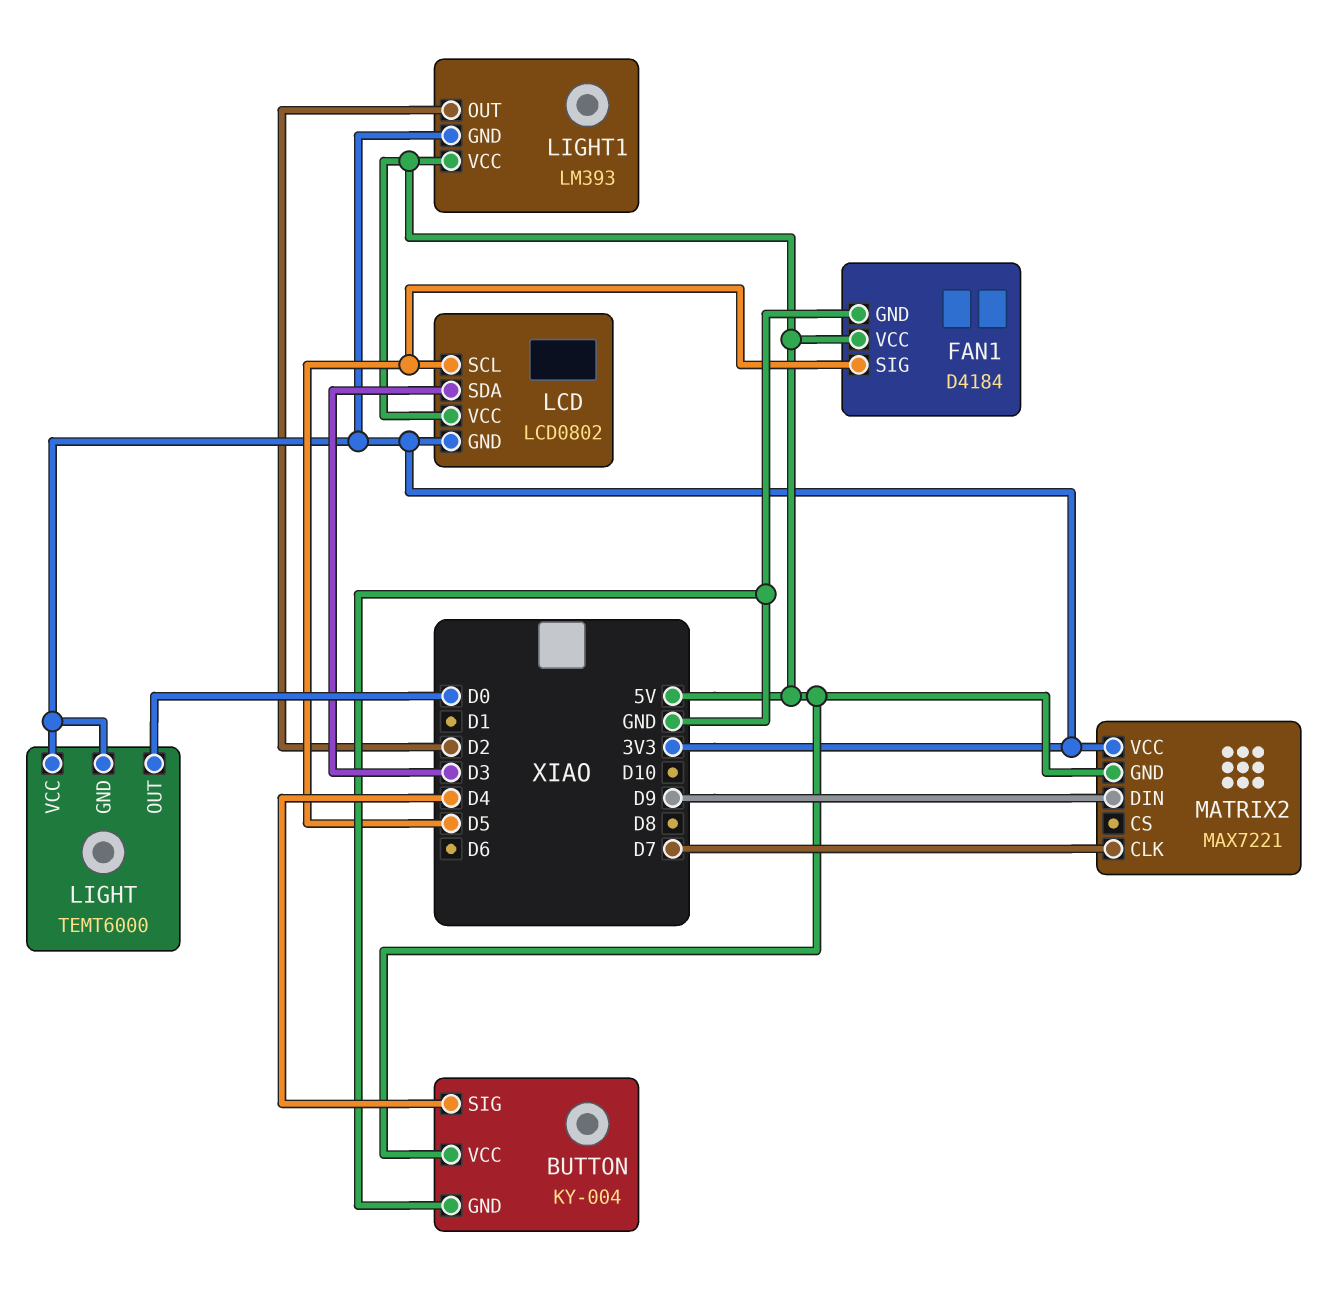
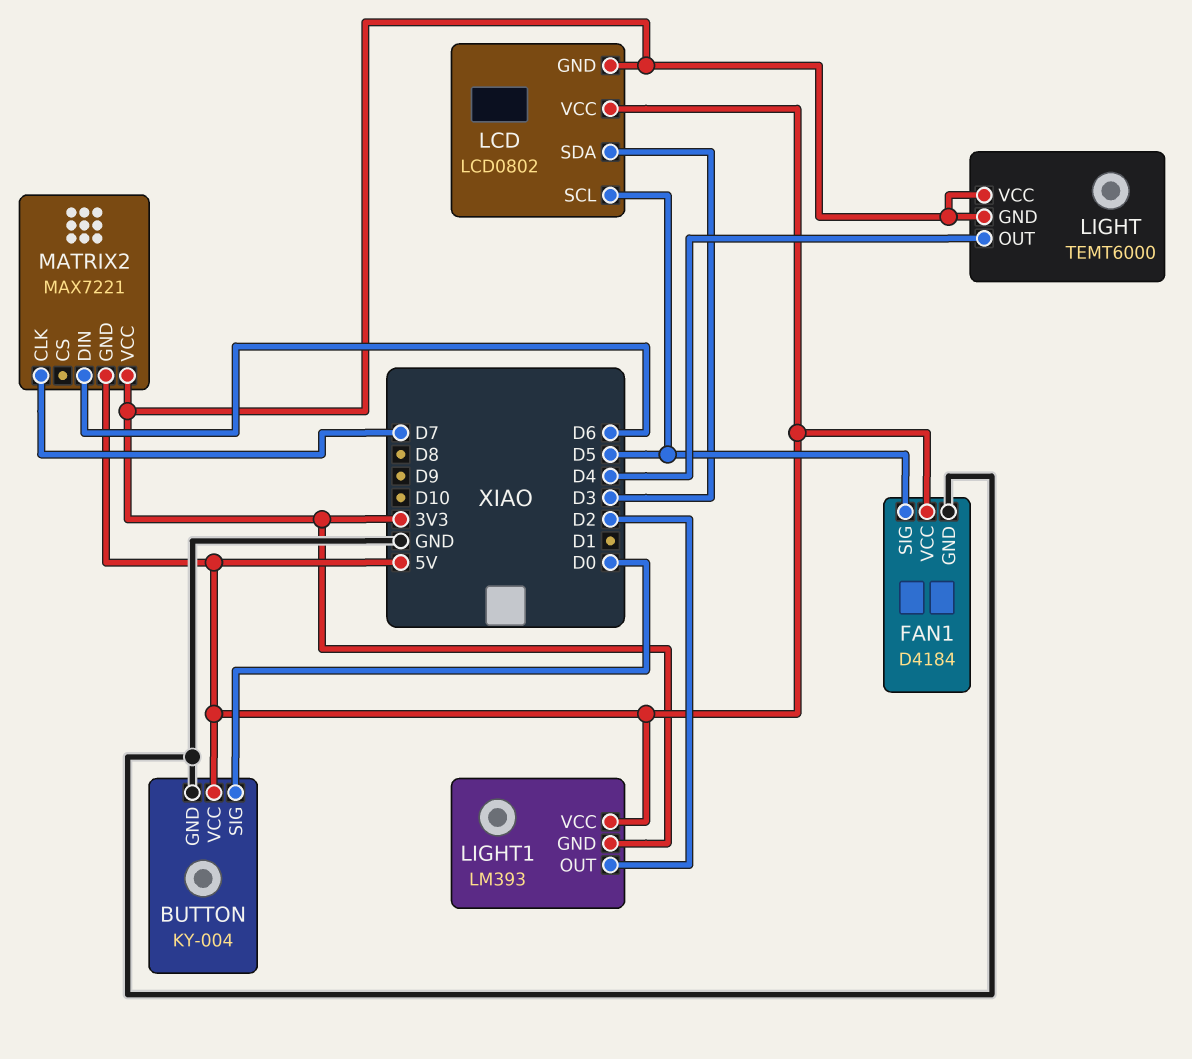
BUTTON pin SIG: D4 -> D0
LIGHT pin OUT: D0 -> D4
MATRIX2 pin DIN: D9 -> D6

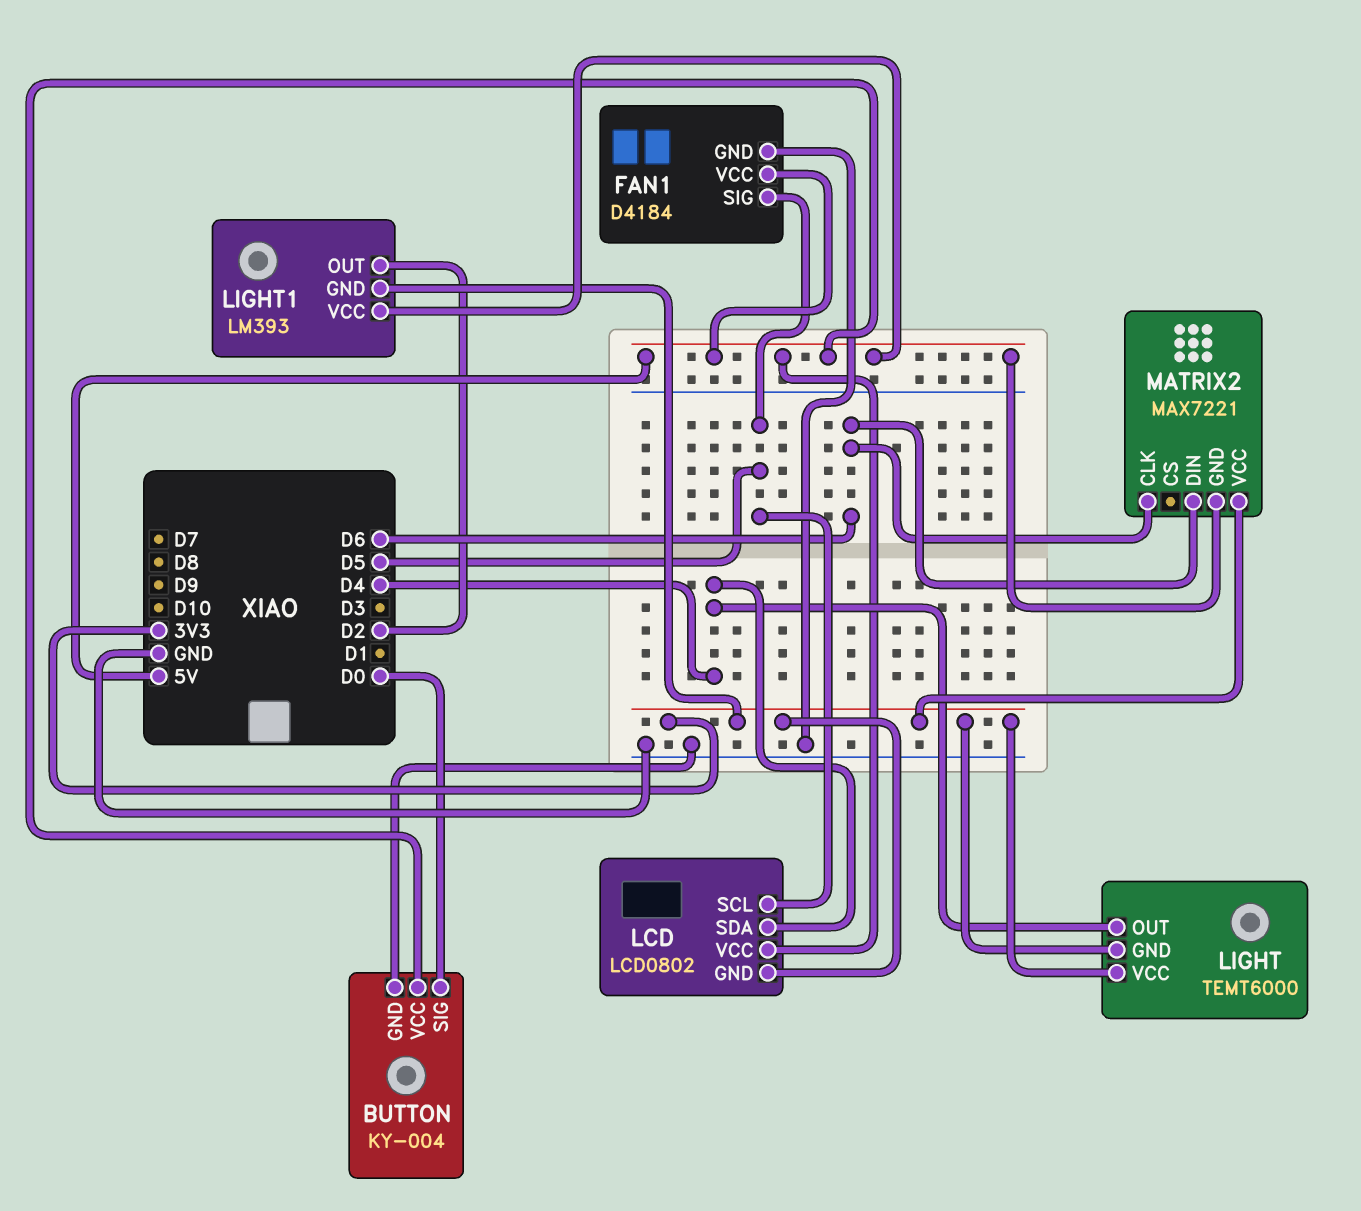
LCD pin SDA: D3 -> D4
MATRIX2 pin CLK: D7 -> D6

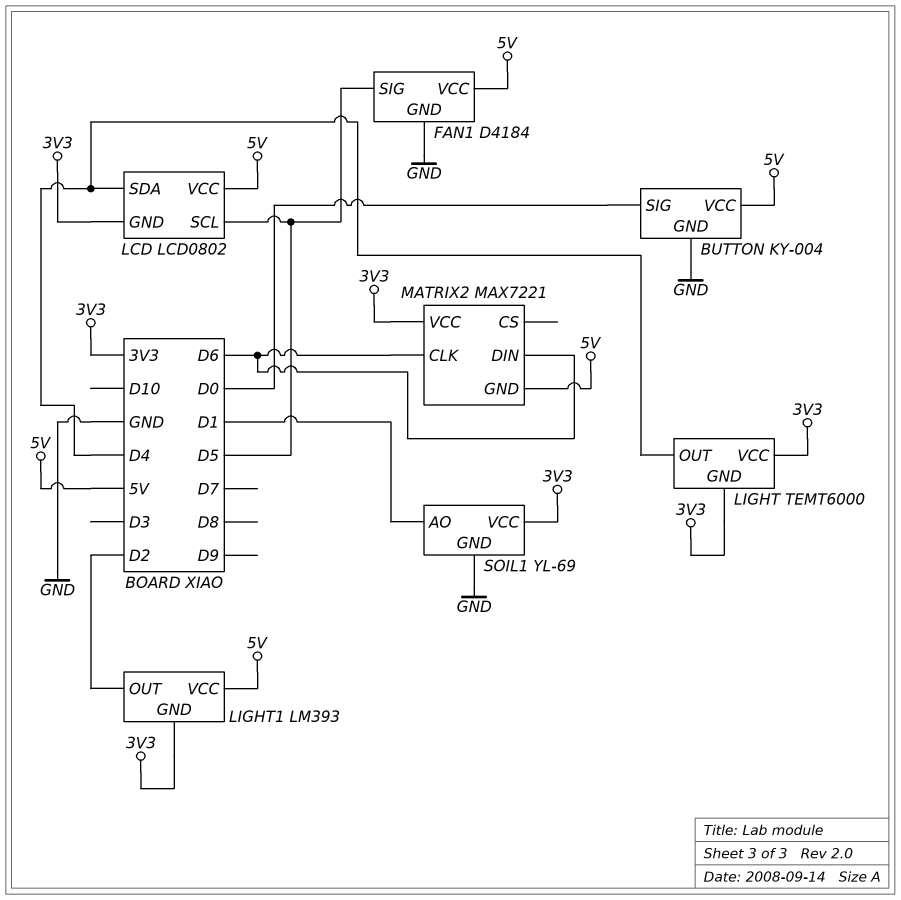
SOIL1: none -> YL-69
SOIL1 pin AO: none -> D1
SOIL1 pin GND: none -> GND
SOIL1 pin VCC: none -> 3V3

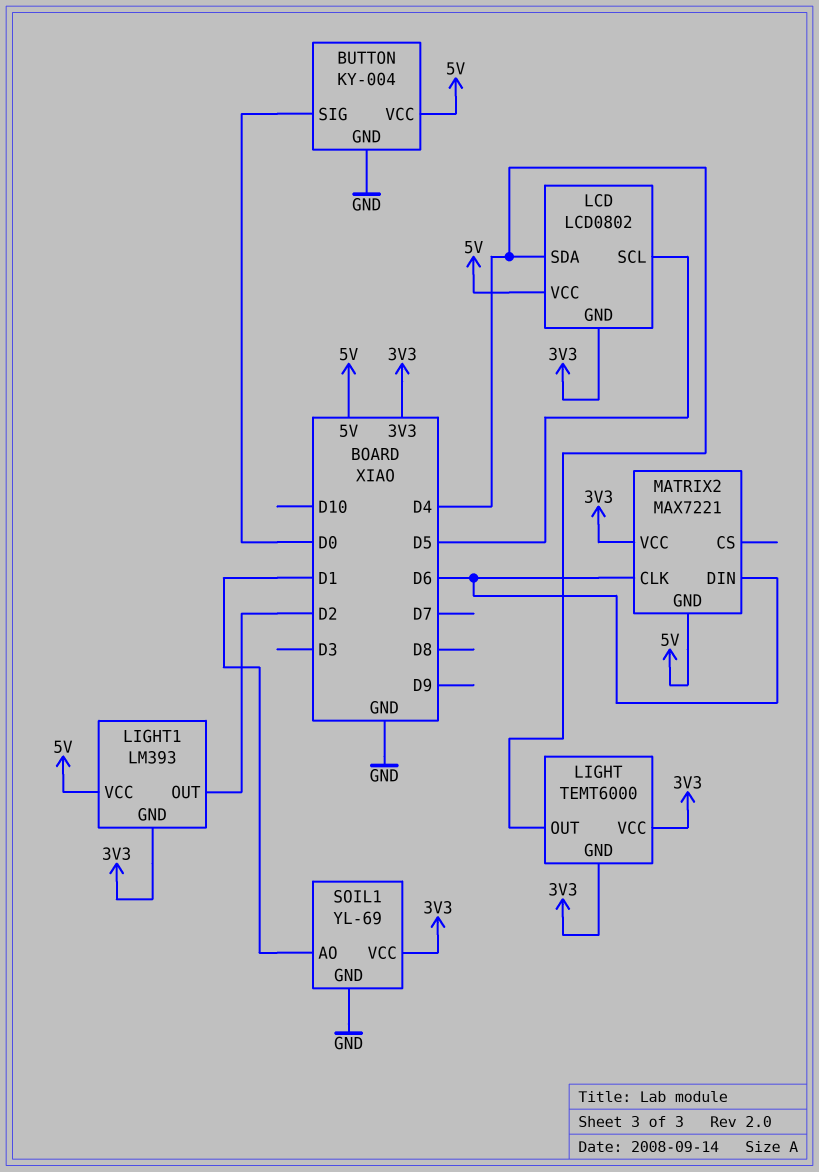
FAN1: D4184 -> none
FAN1 pin GND: GND -> none
FAN1 pin SIG: D5 -> none
FAN1 pin VCC: 5V -> none

